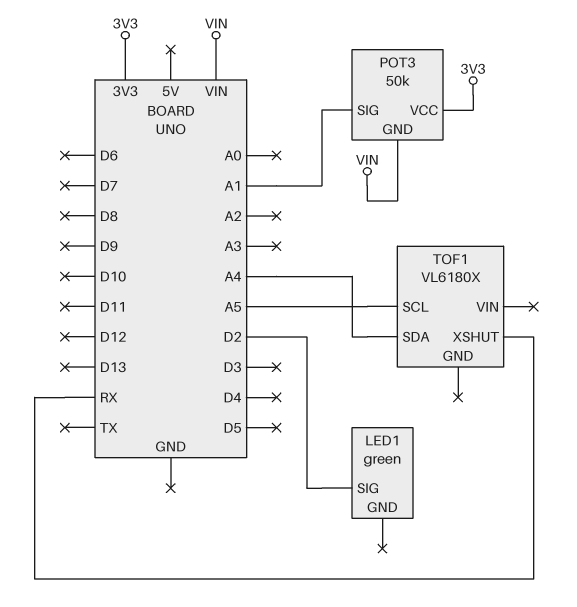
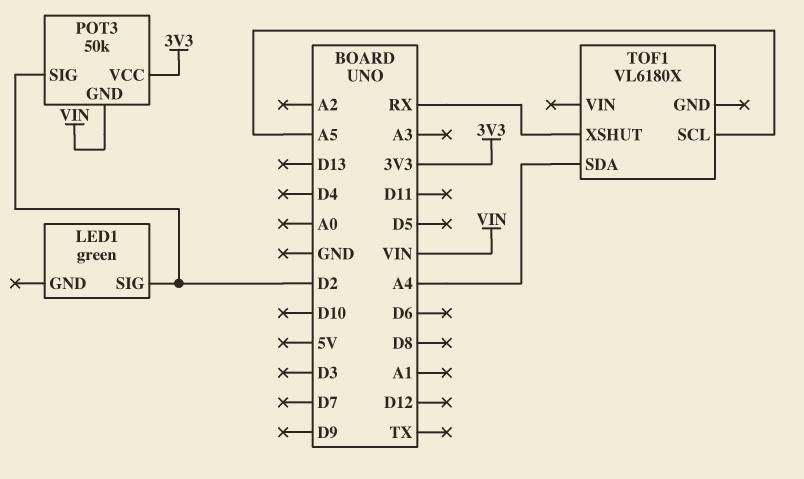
POT3 pin SIG: A1 -> D2

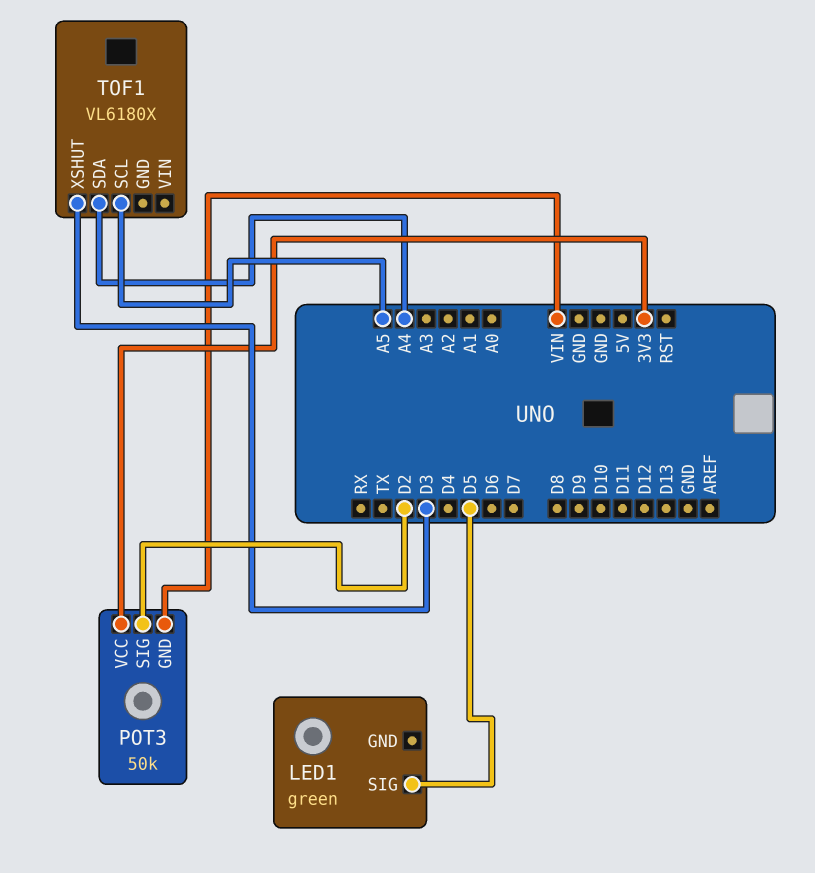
LED1 pin SIG: D2 -> D5
TOF1 pin XSHUT: RX -> D3

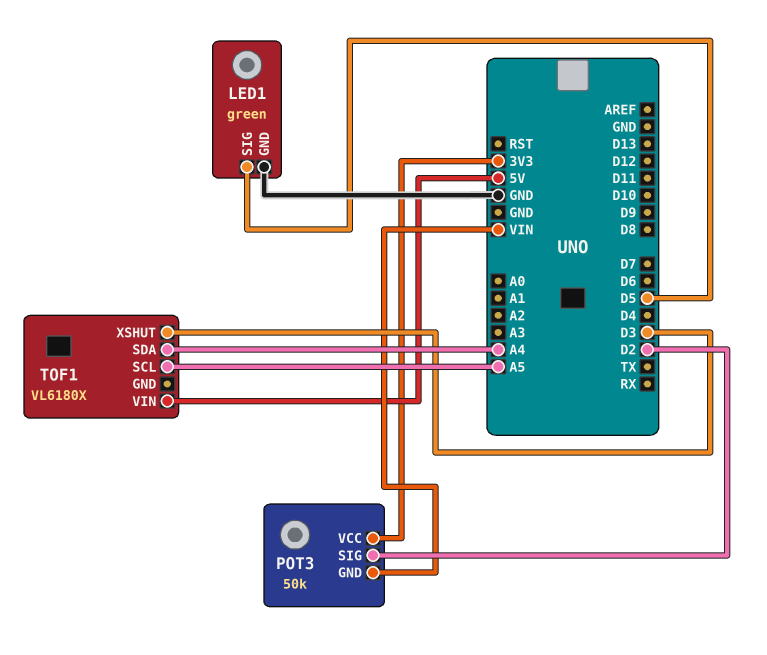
LED1 pin GND: none -> GND
TOF1 pin VIN: none -> 5V

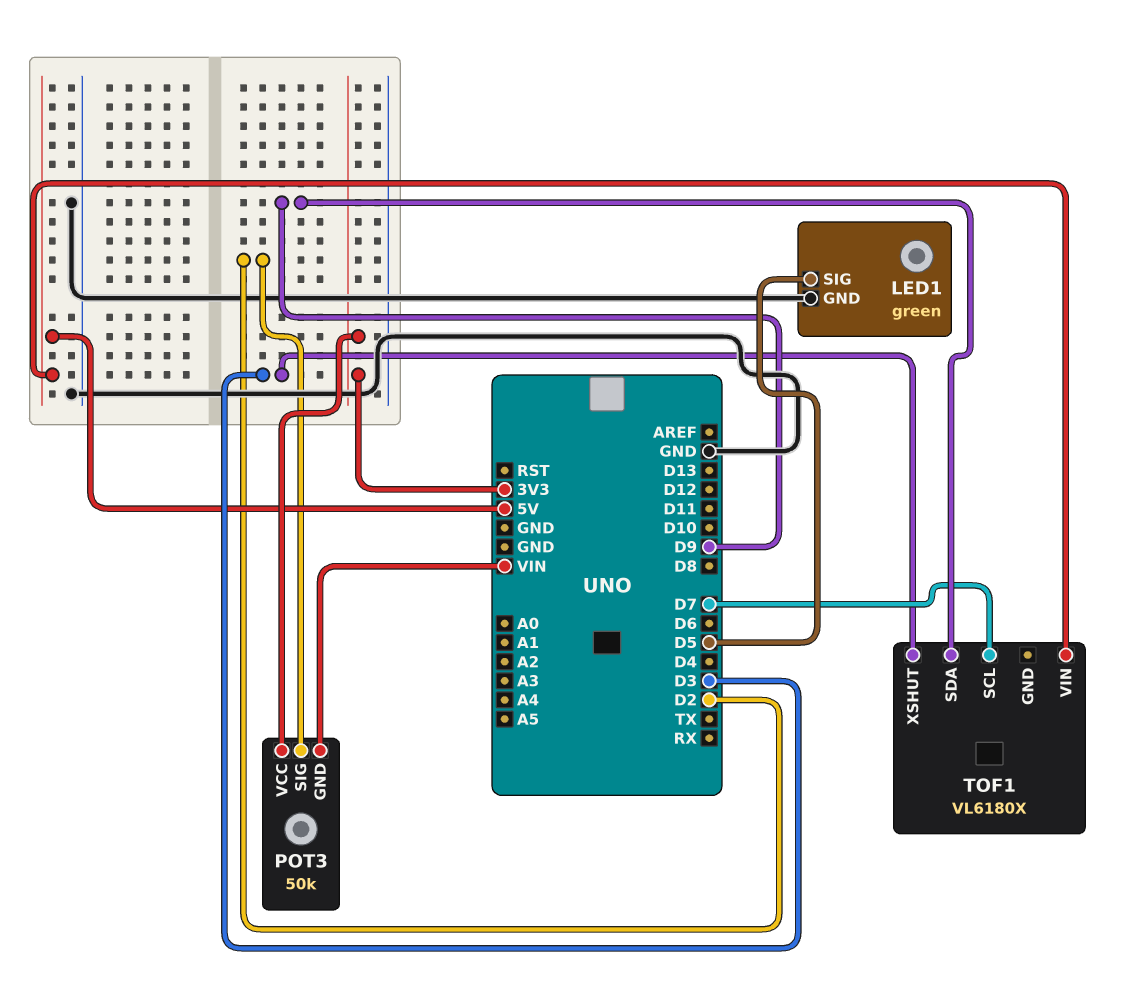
TOF1 pin SCL: A5 -> D7
TOF1 pin SDA: A4 -> D9

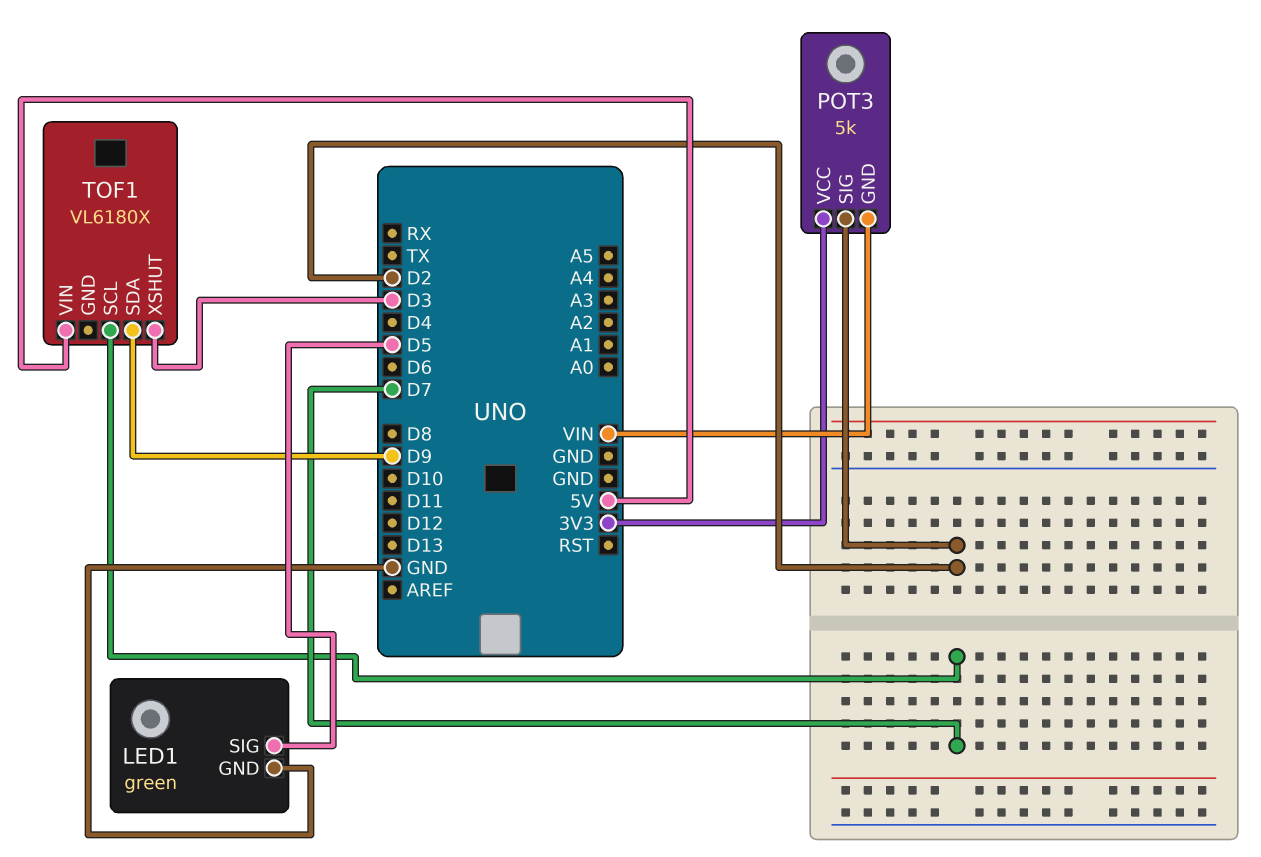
POT3: 50k -> 5k

